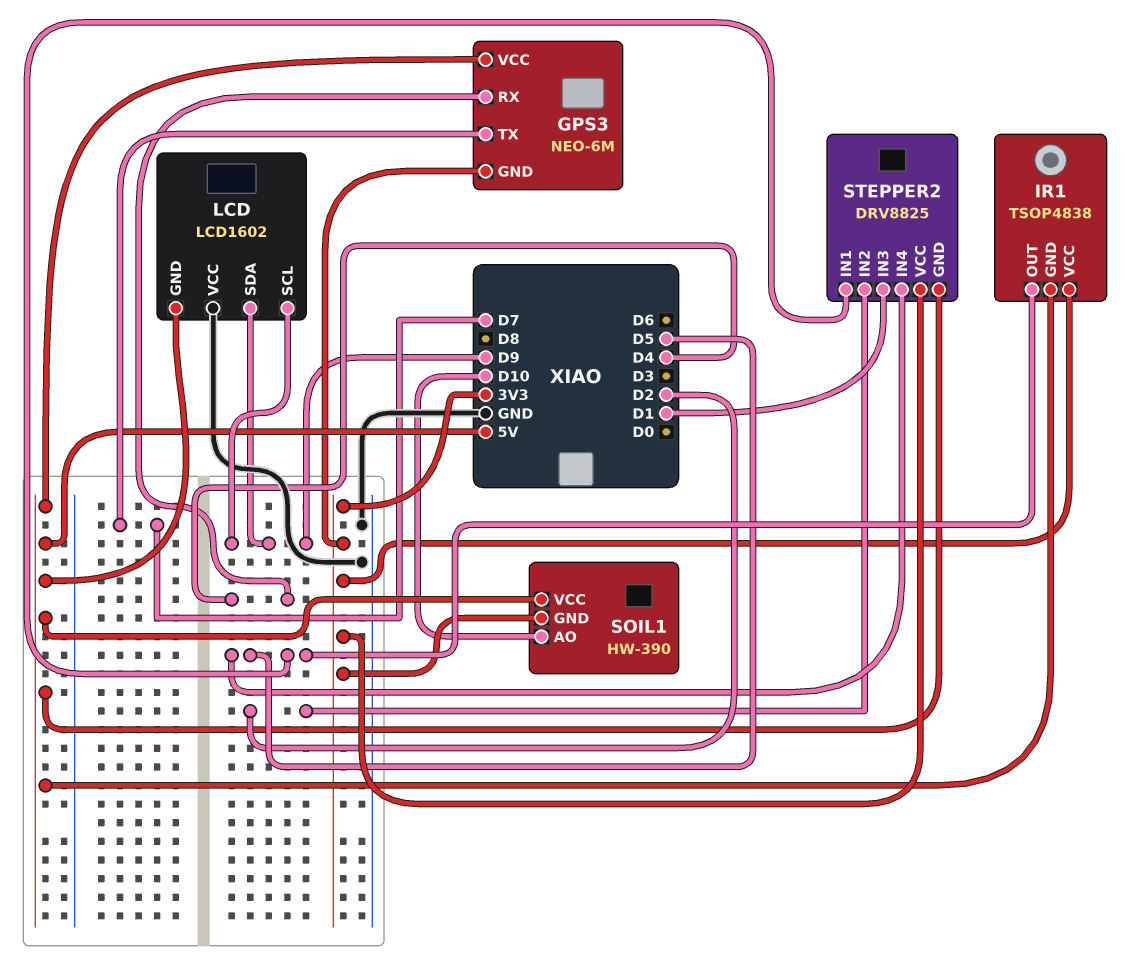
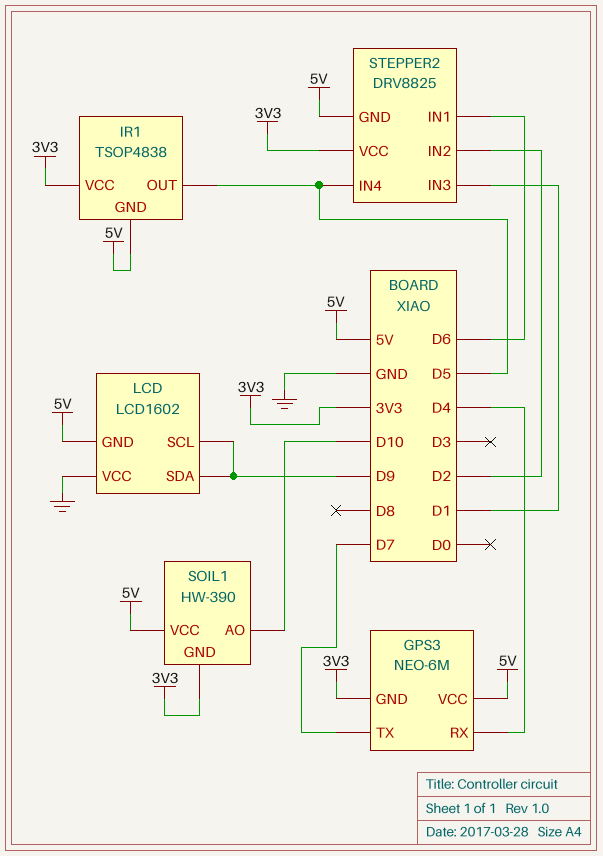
STEPPER2 pin IN1: D5 -> D6

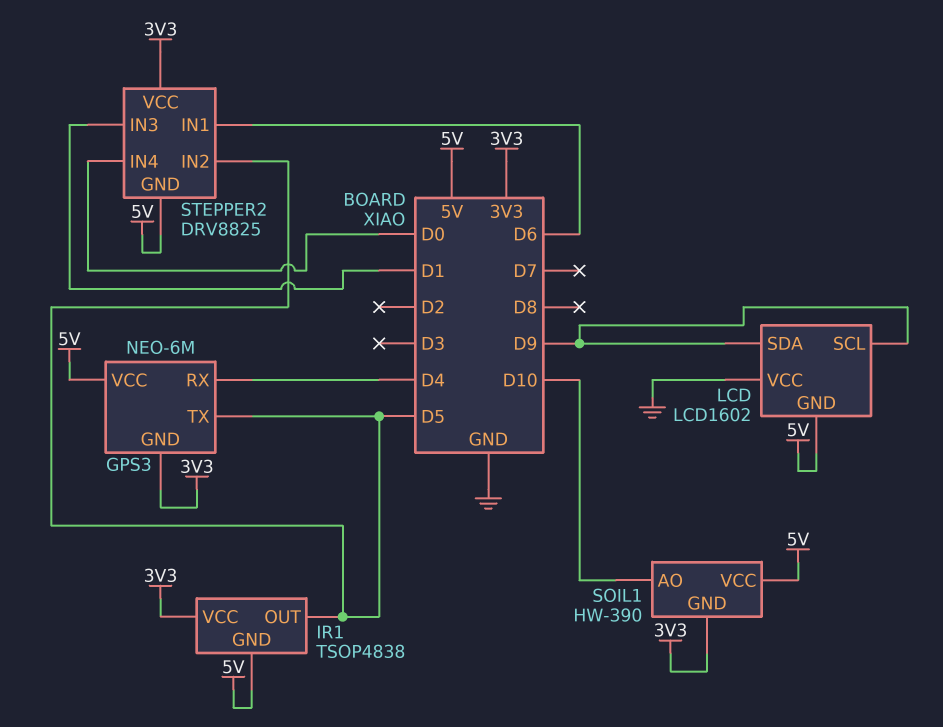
GPS3 pin TX: D7 -> D5
STEPPER2 pin IN2: D2 -> D5
STEPPER2 pin IN4: D5 -> D0

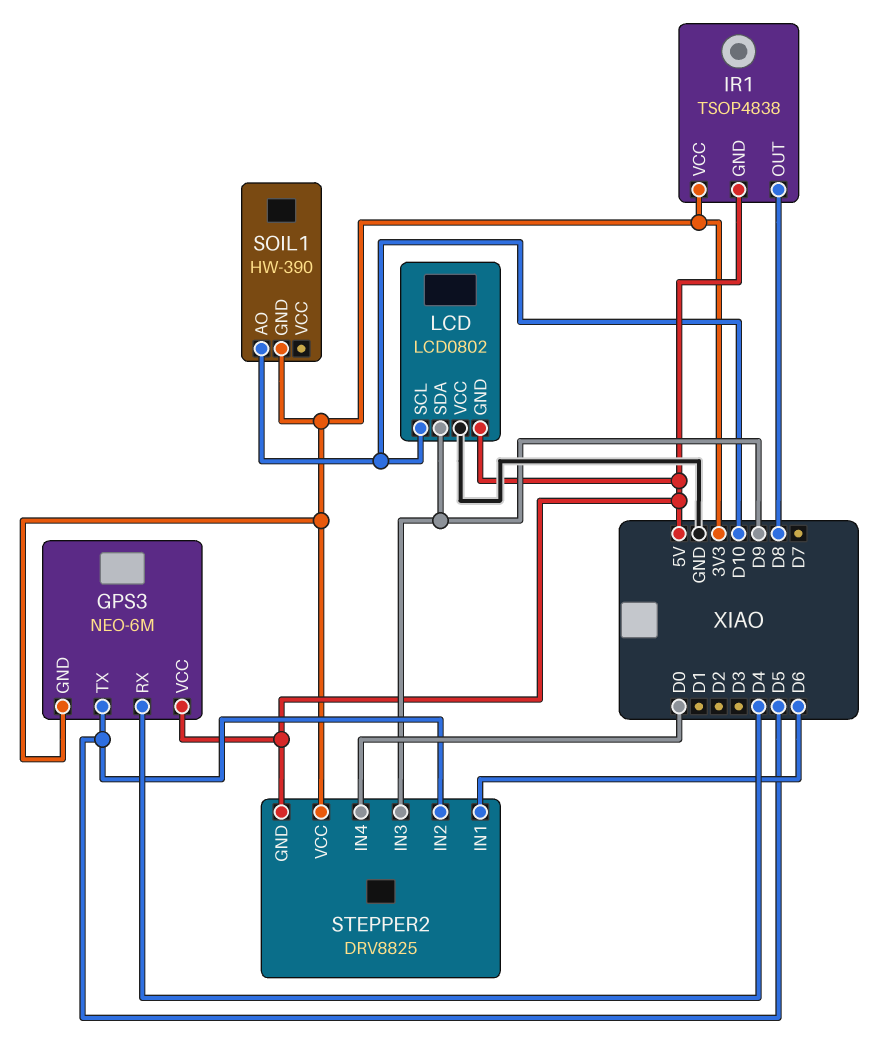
IR1 pin OUT: D5 -> D8
LCD: LCD1602 -> LCD0802
LCD pin SCL: D9 -> D10
SOIL1 pin VCC: 5V -> none
STEPPER2 pin IN3: D1 -> D9

